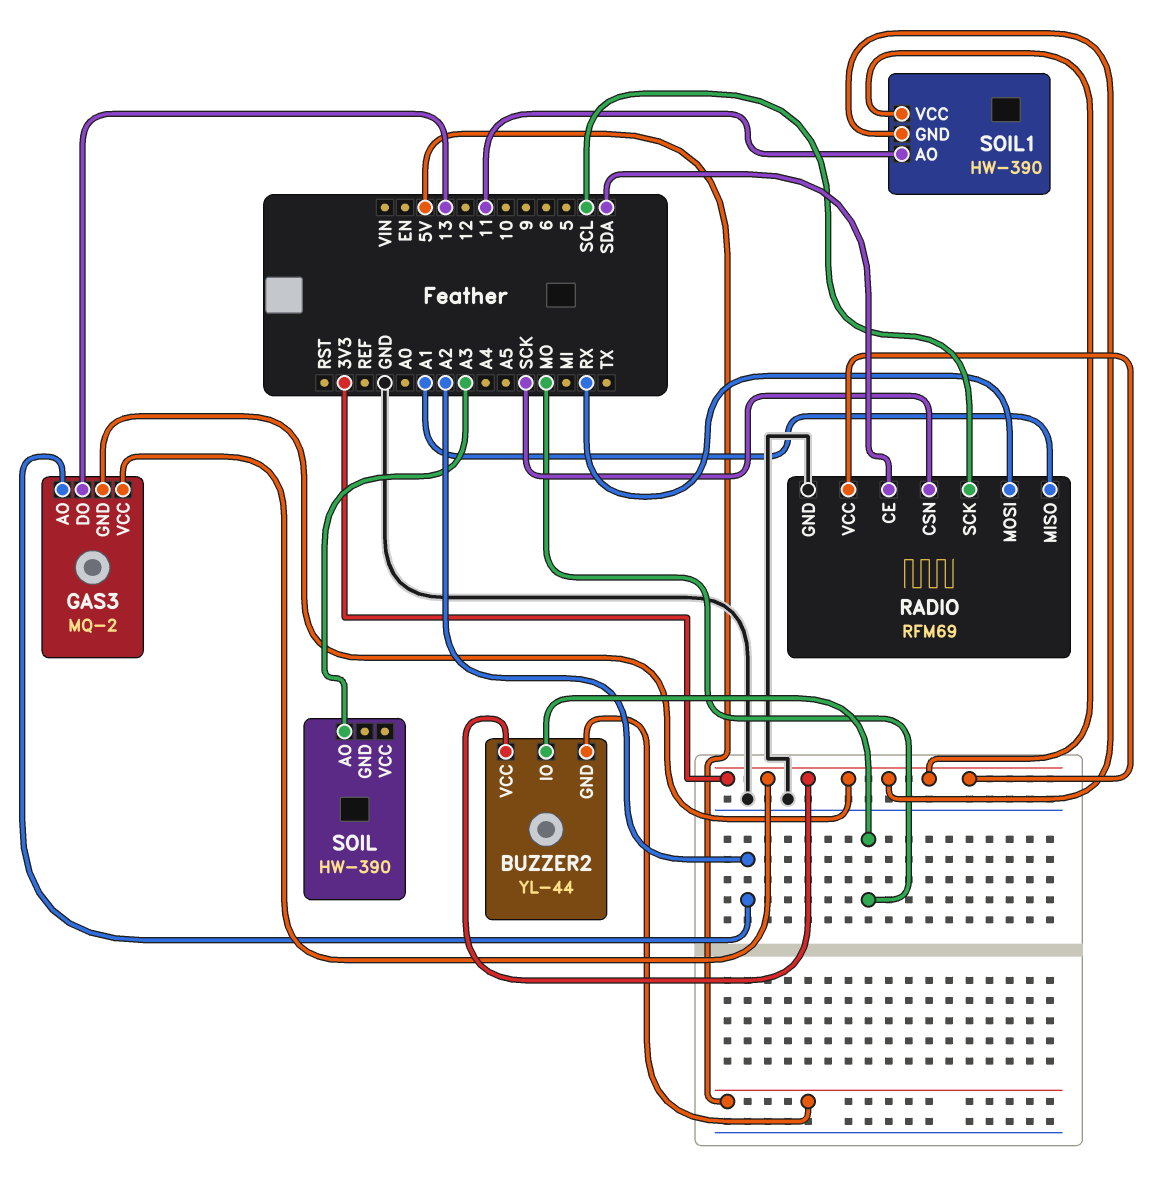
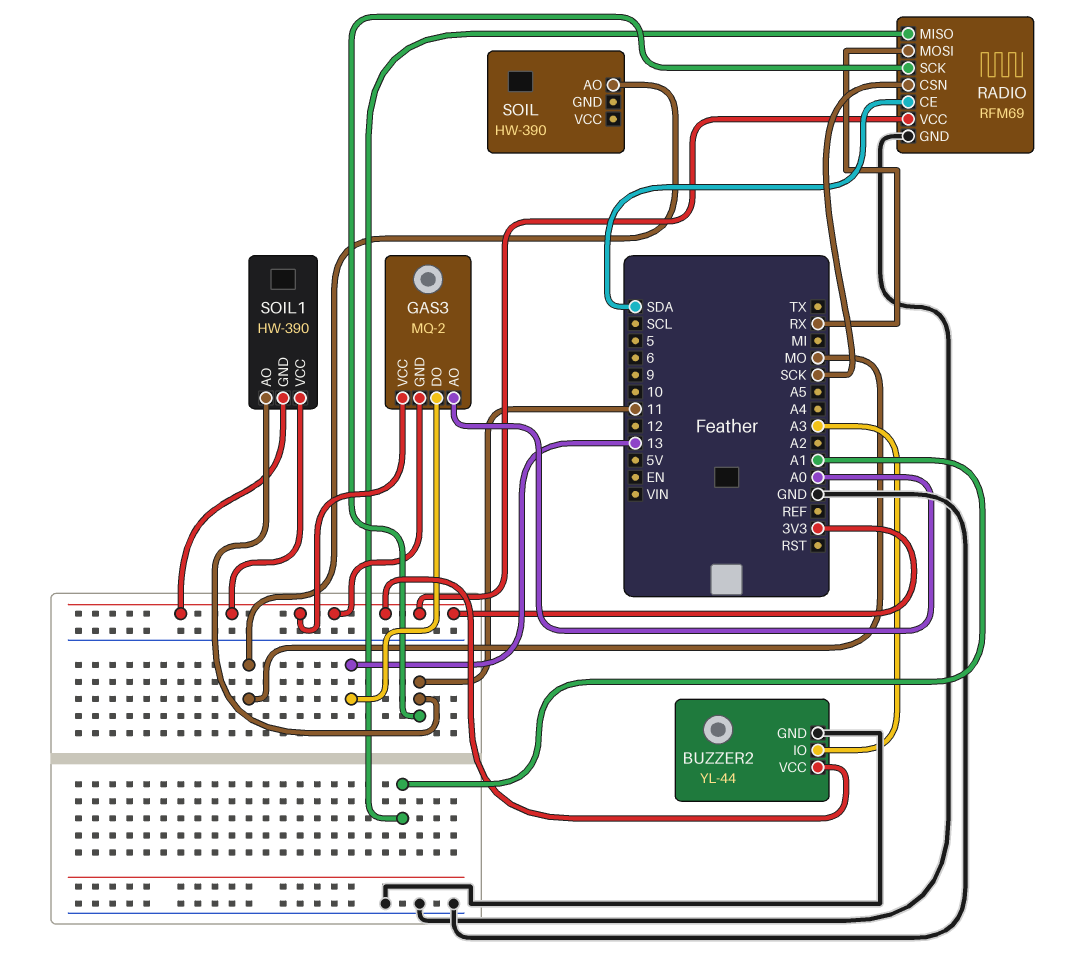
BUZZER2 pin GND: 5V -> GND
BUZZER2 pin IO: MO -> A3
GAS3 pin AO: A2 -> A0
RADIO pin SCK: SCL -> 11
SOIL pin AO: A3 -> MO

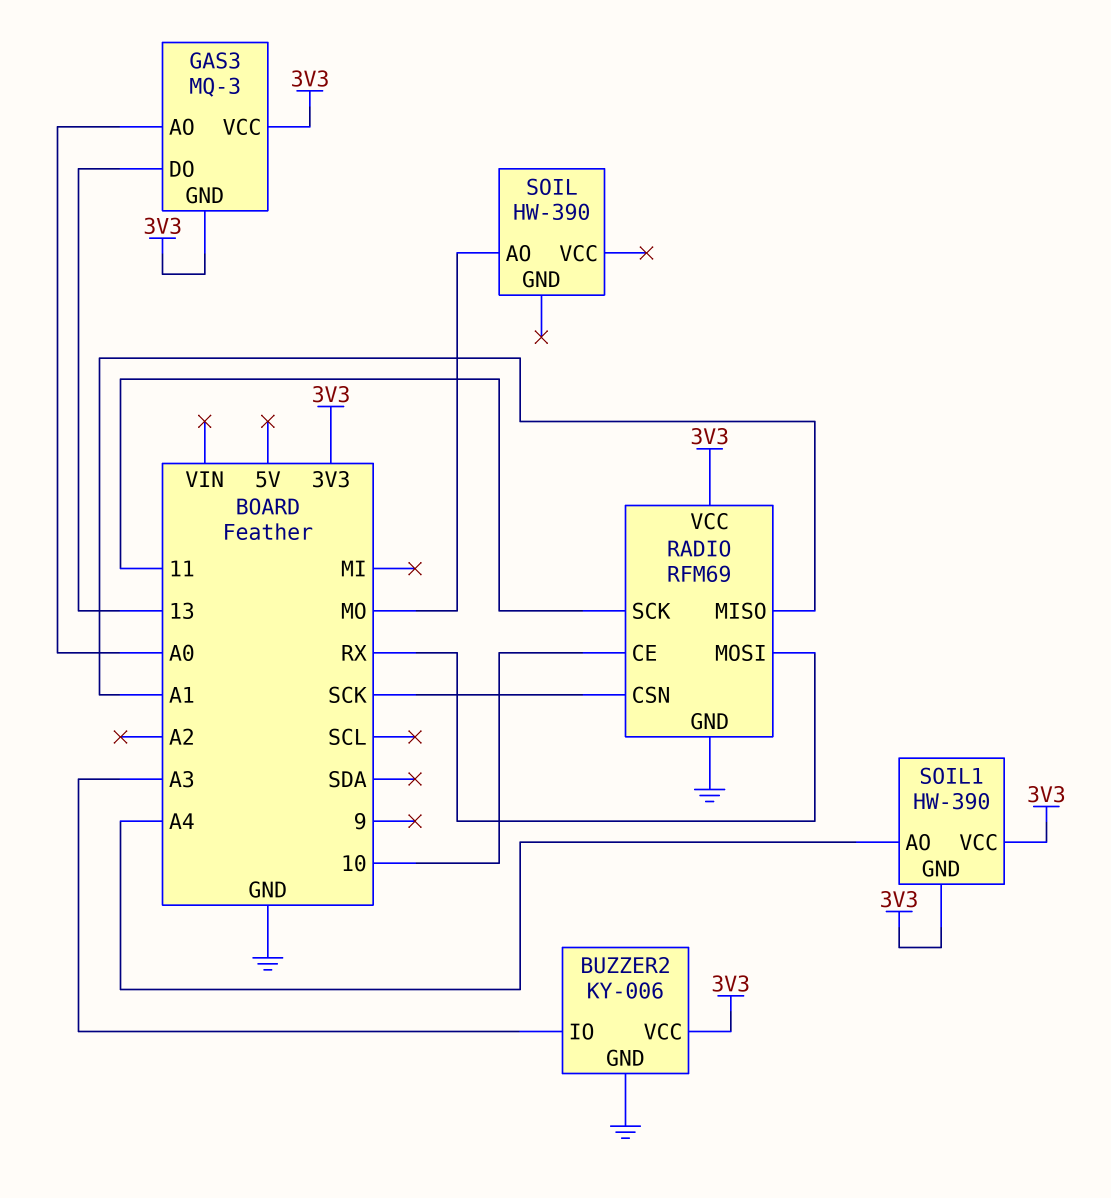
BUZZER2: YL-44 -> KY-006
GAS3: MQ-2 -> MQ-3
RADIO pin CE: SDA -> 10
SOIL1 pin AO: 11 -> A4

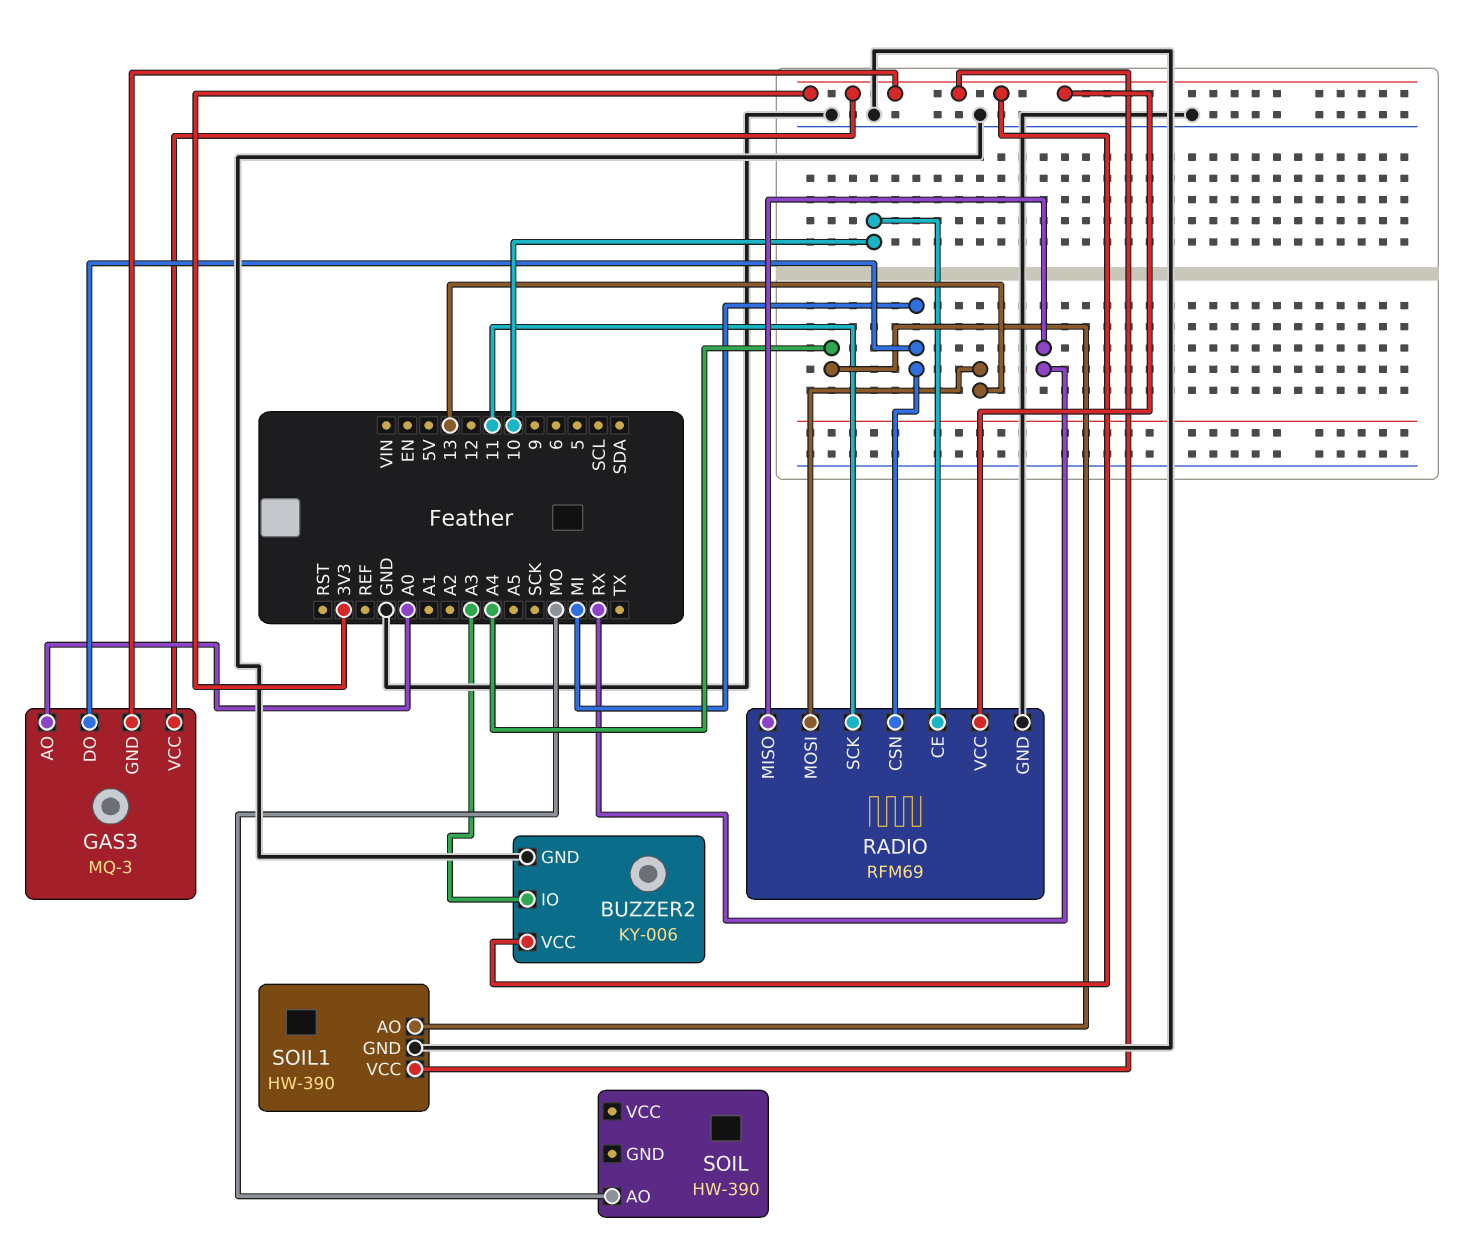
GAS3 pin DO: 13 -> MI
RADIO pin CSN: SCK -> MI
RADIO pin MISO: A1 -> RX
RADIO pin MOSI: RX -> 13
SOIL1 pin GND: 3V3 -> GND

